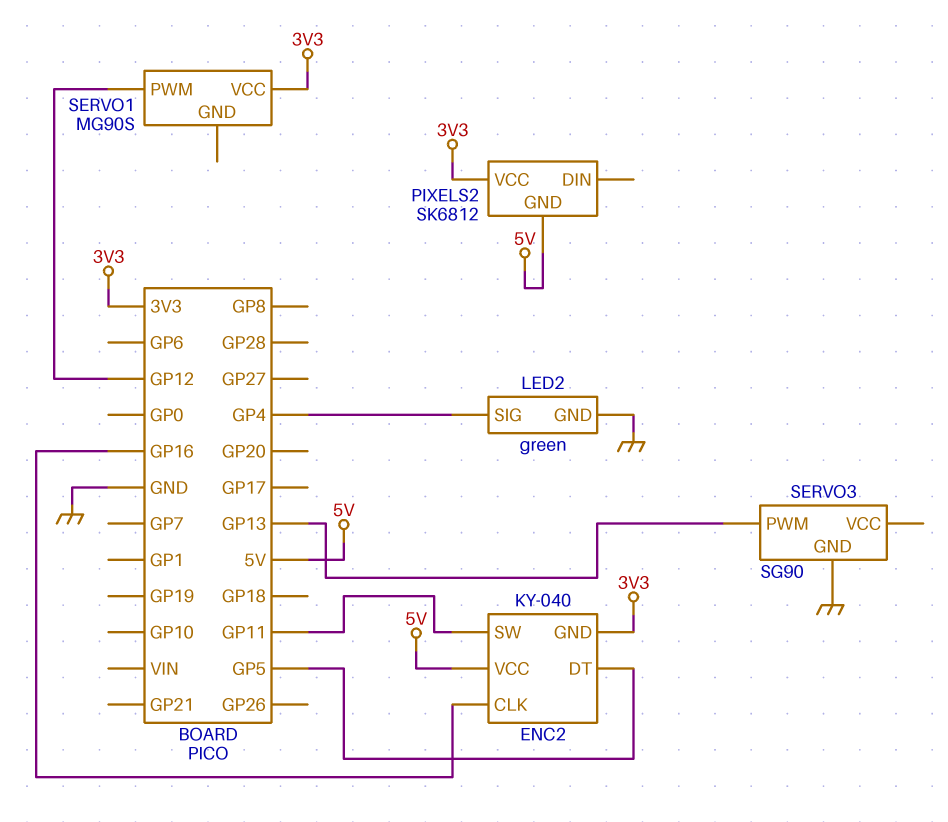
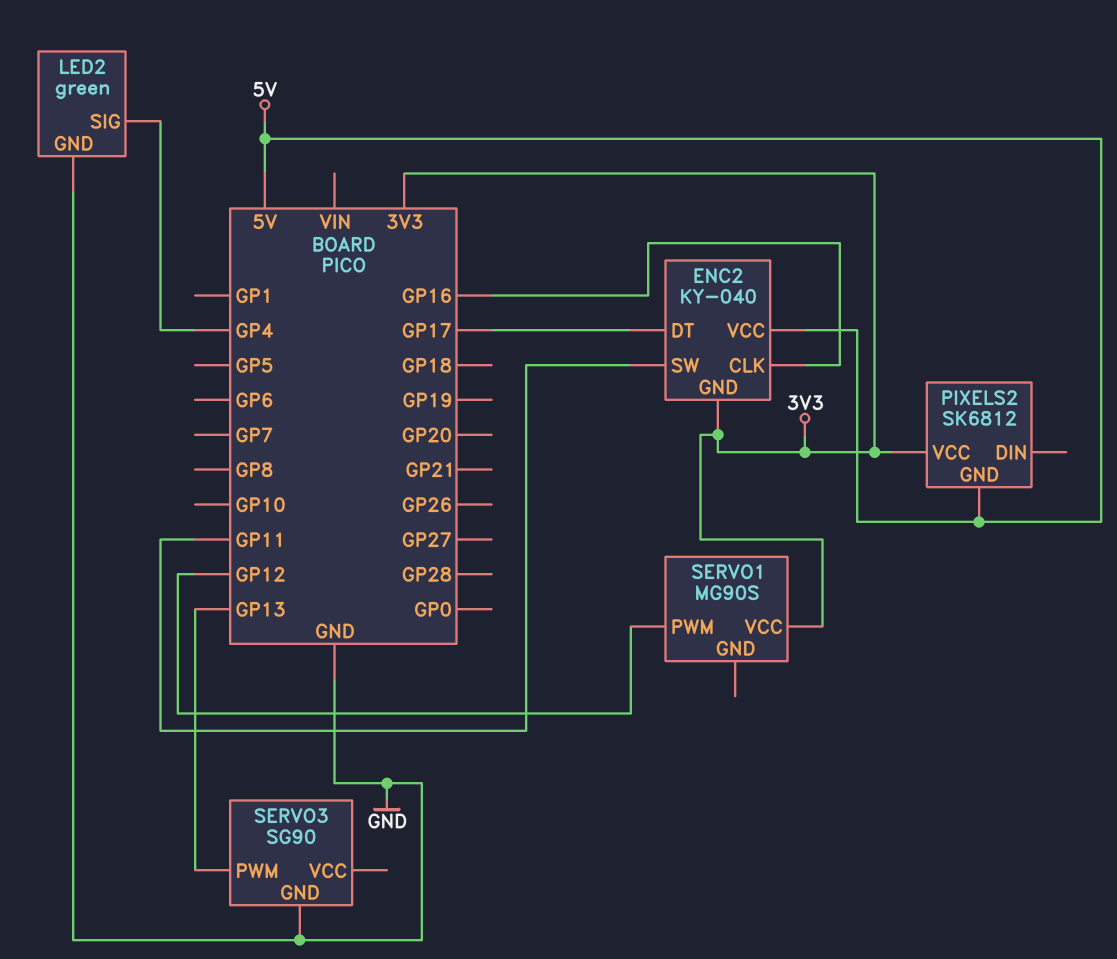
ENC2 pin DT: GP5 -> GP17

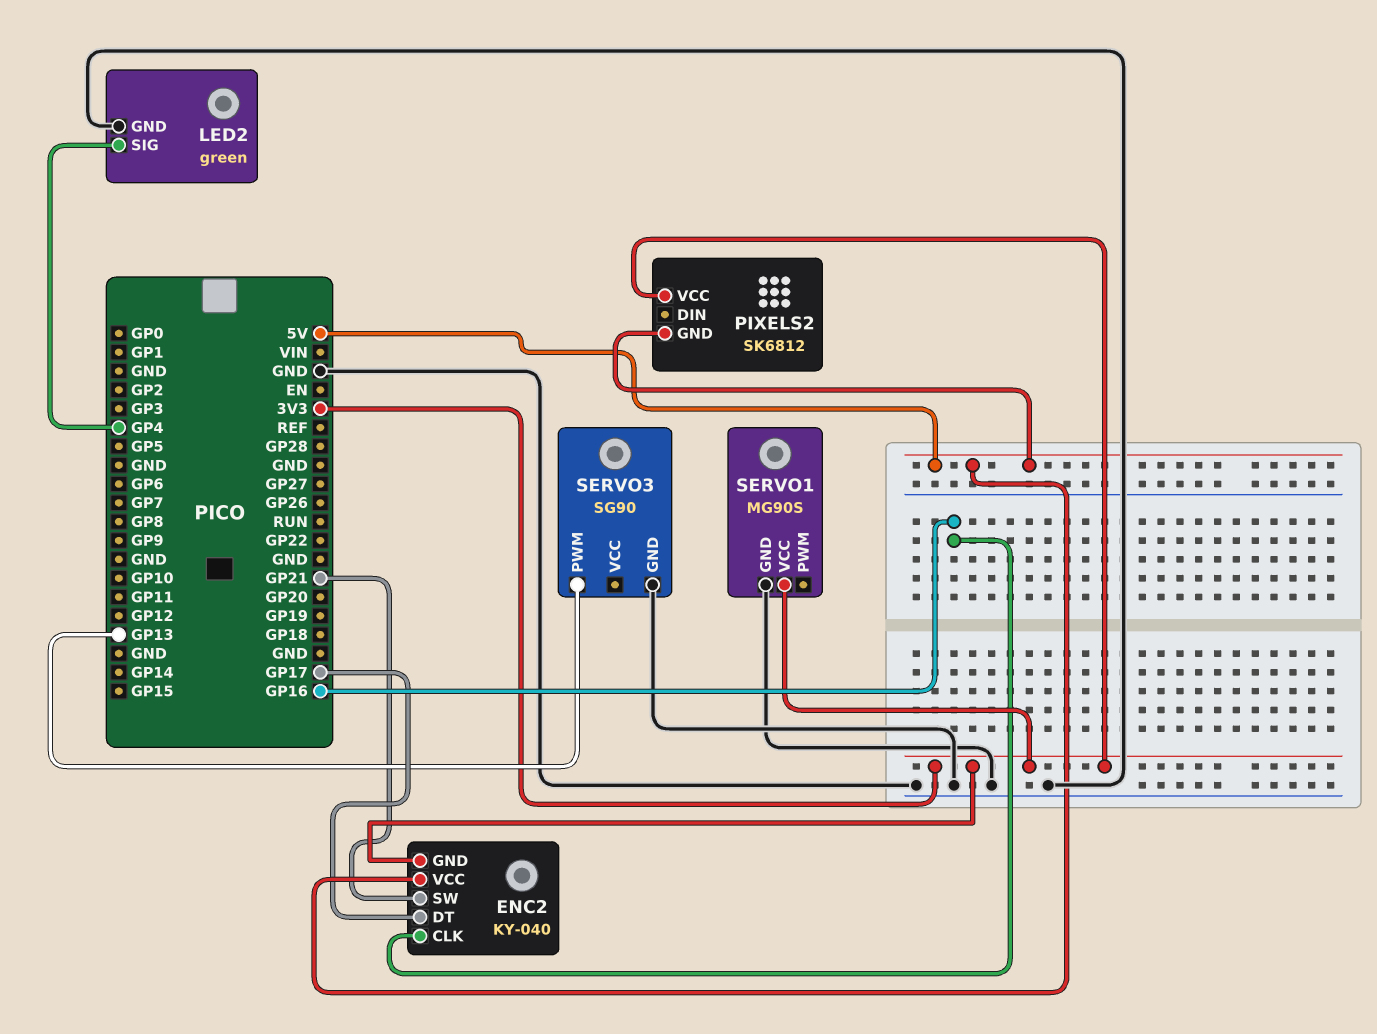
ENC2 pin SW: GP11 -> GP21
SERVO1 pin GND: none -> GND
SERVO1 pin PWM: GP12 -> none

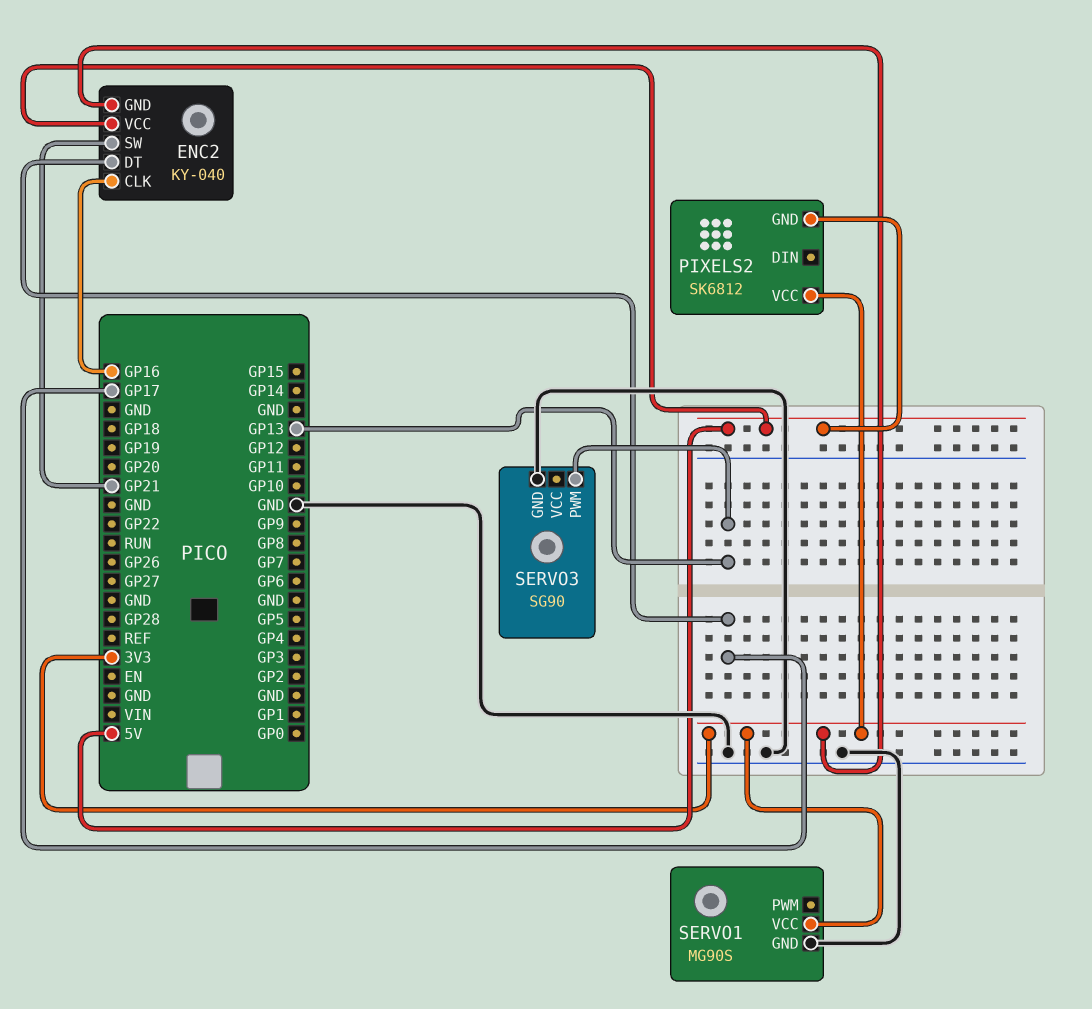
LED2: green -> none
LED2 pin GND: GND -> none
LED2 pin SIG: GP4 -> none

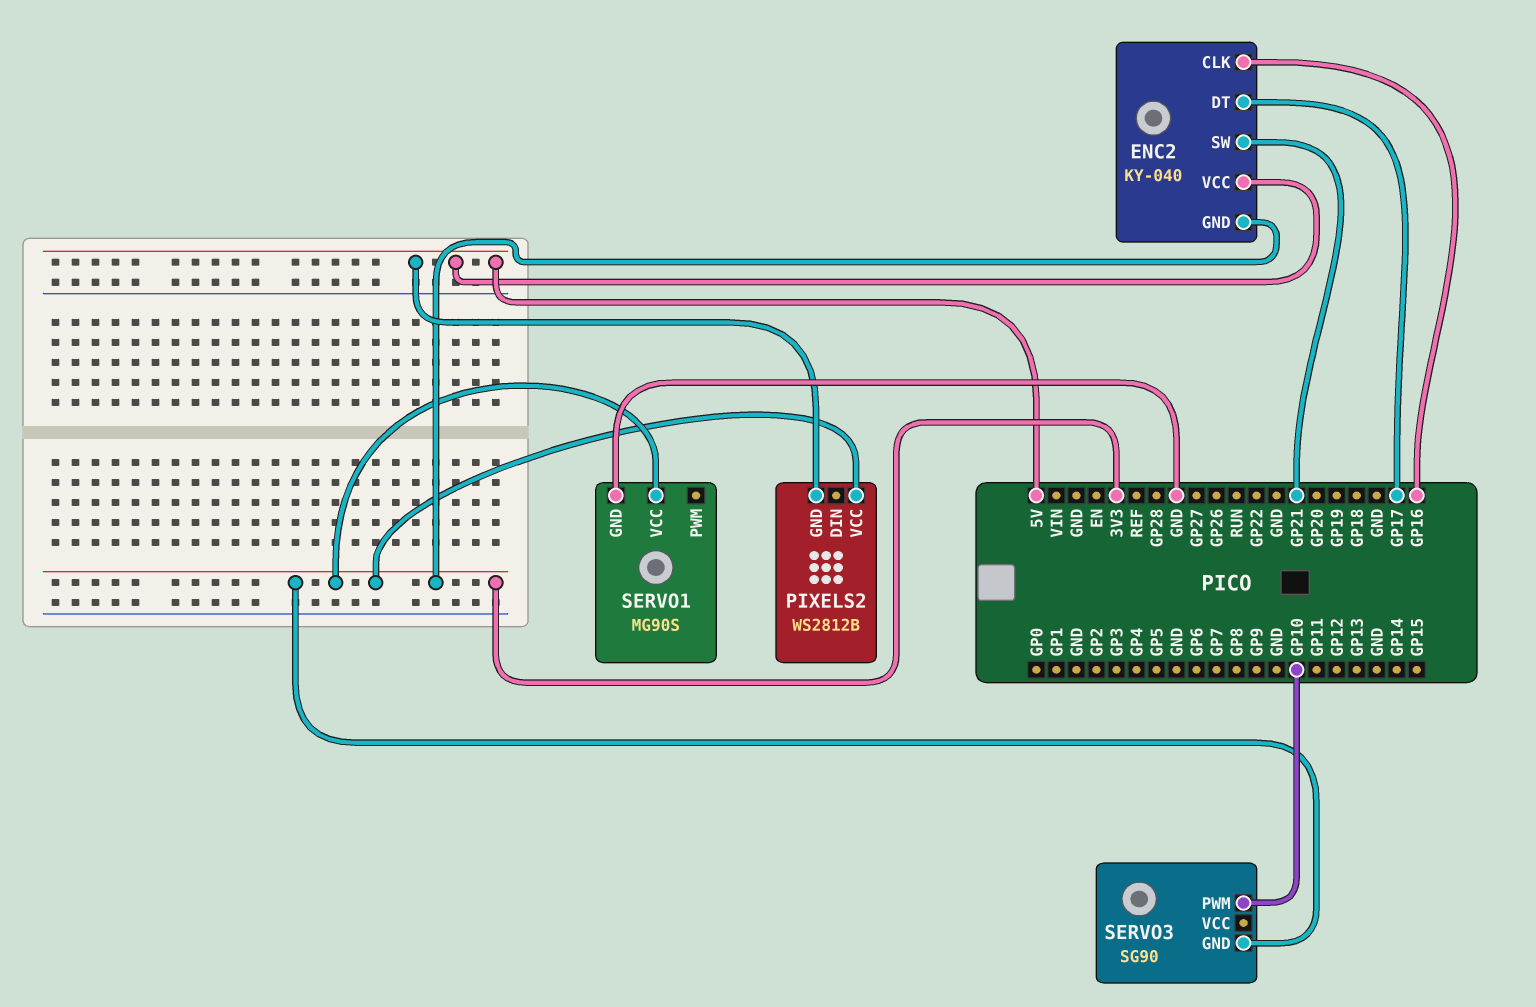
PIXELS2: SK6812 -> WS2812B
SERVO3 pin GND: GND -> 3V3
SERVO3 pin PWM: GP13 -> GP10

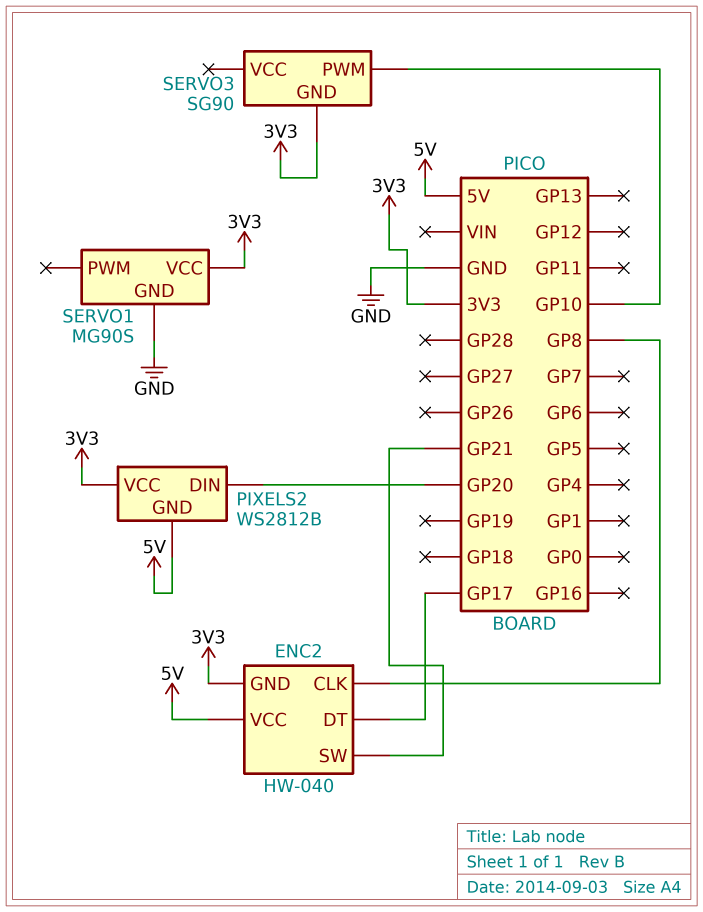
ENC2: KY-040 -> HW-040
ENC2 pin CLK: GP16 -> GP8
PIXELS2 pin DIN: none -> GP20

